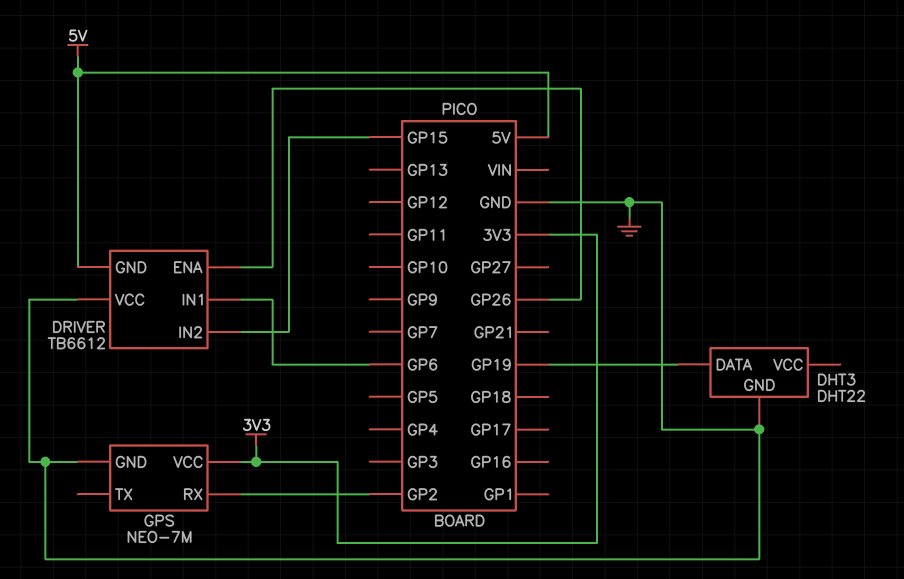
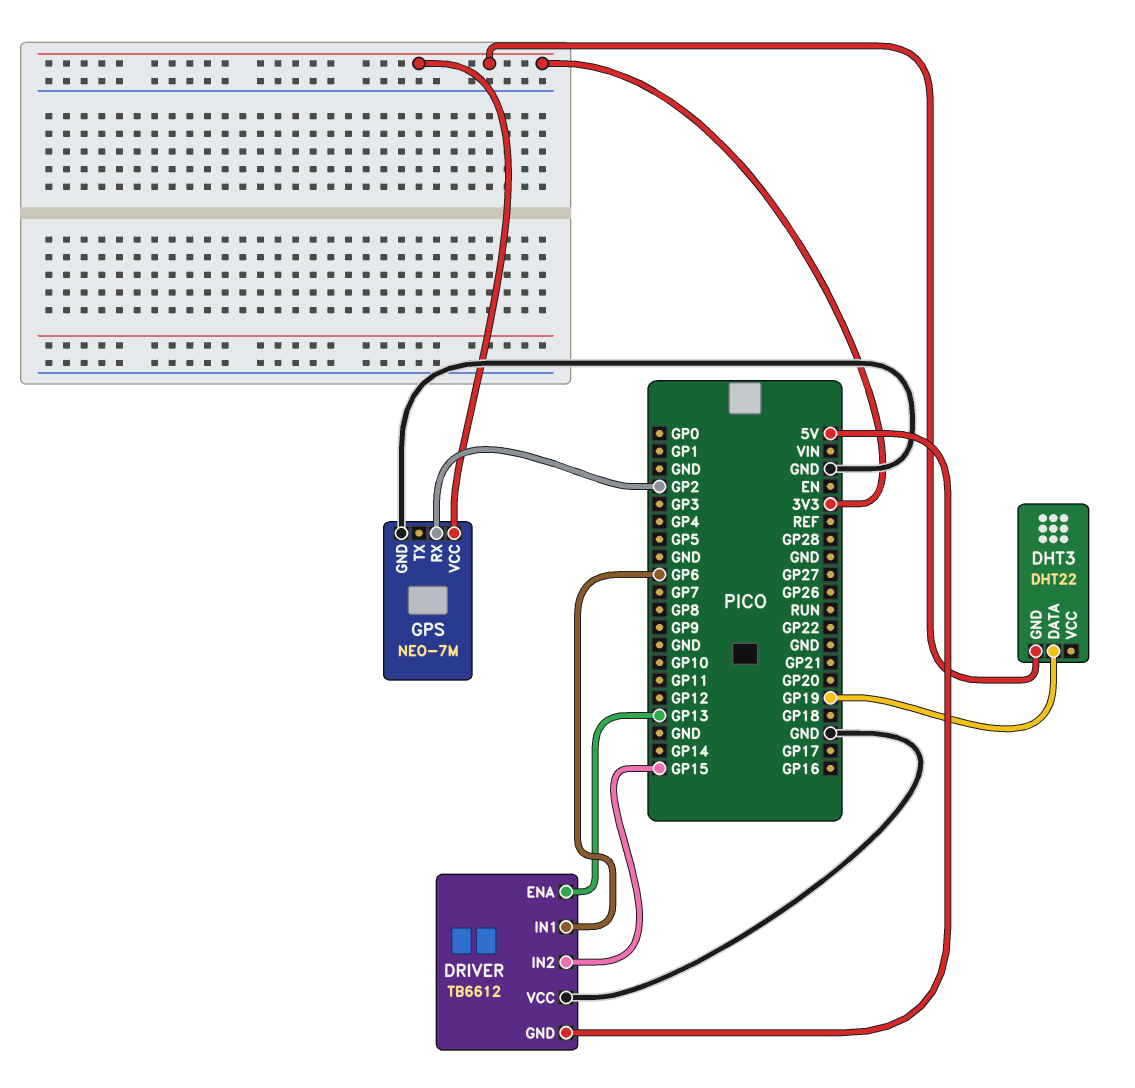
DHT3 pin GND: GND -> 3V3
DRIVER pin ENA: GP26 -> GP13

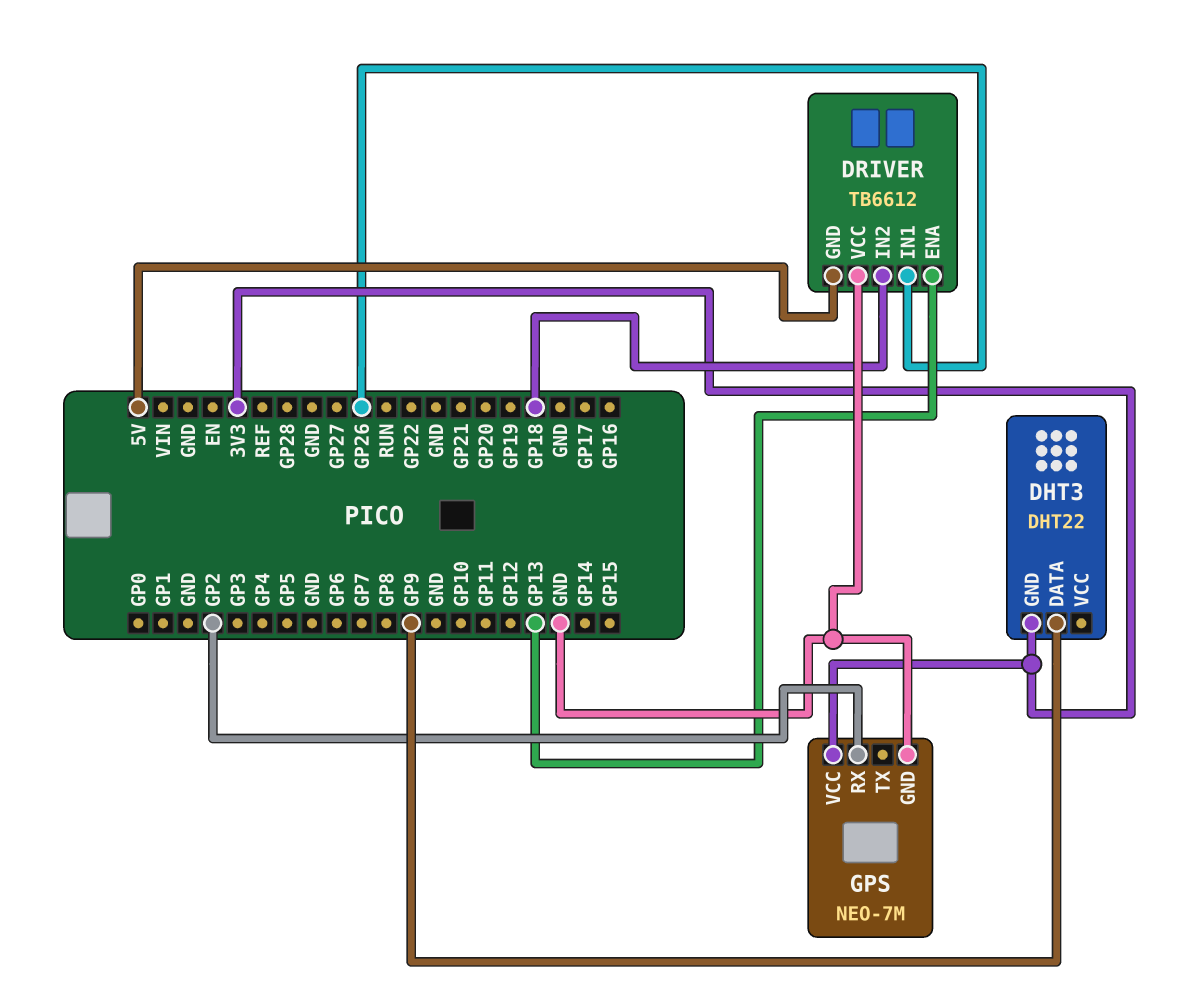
DHT3 pin DATA: GP19 -> GP9
DRIVER pin IN1: GP6 -> GP26
DRIVER pin IN2: GP15 -> GP18

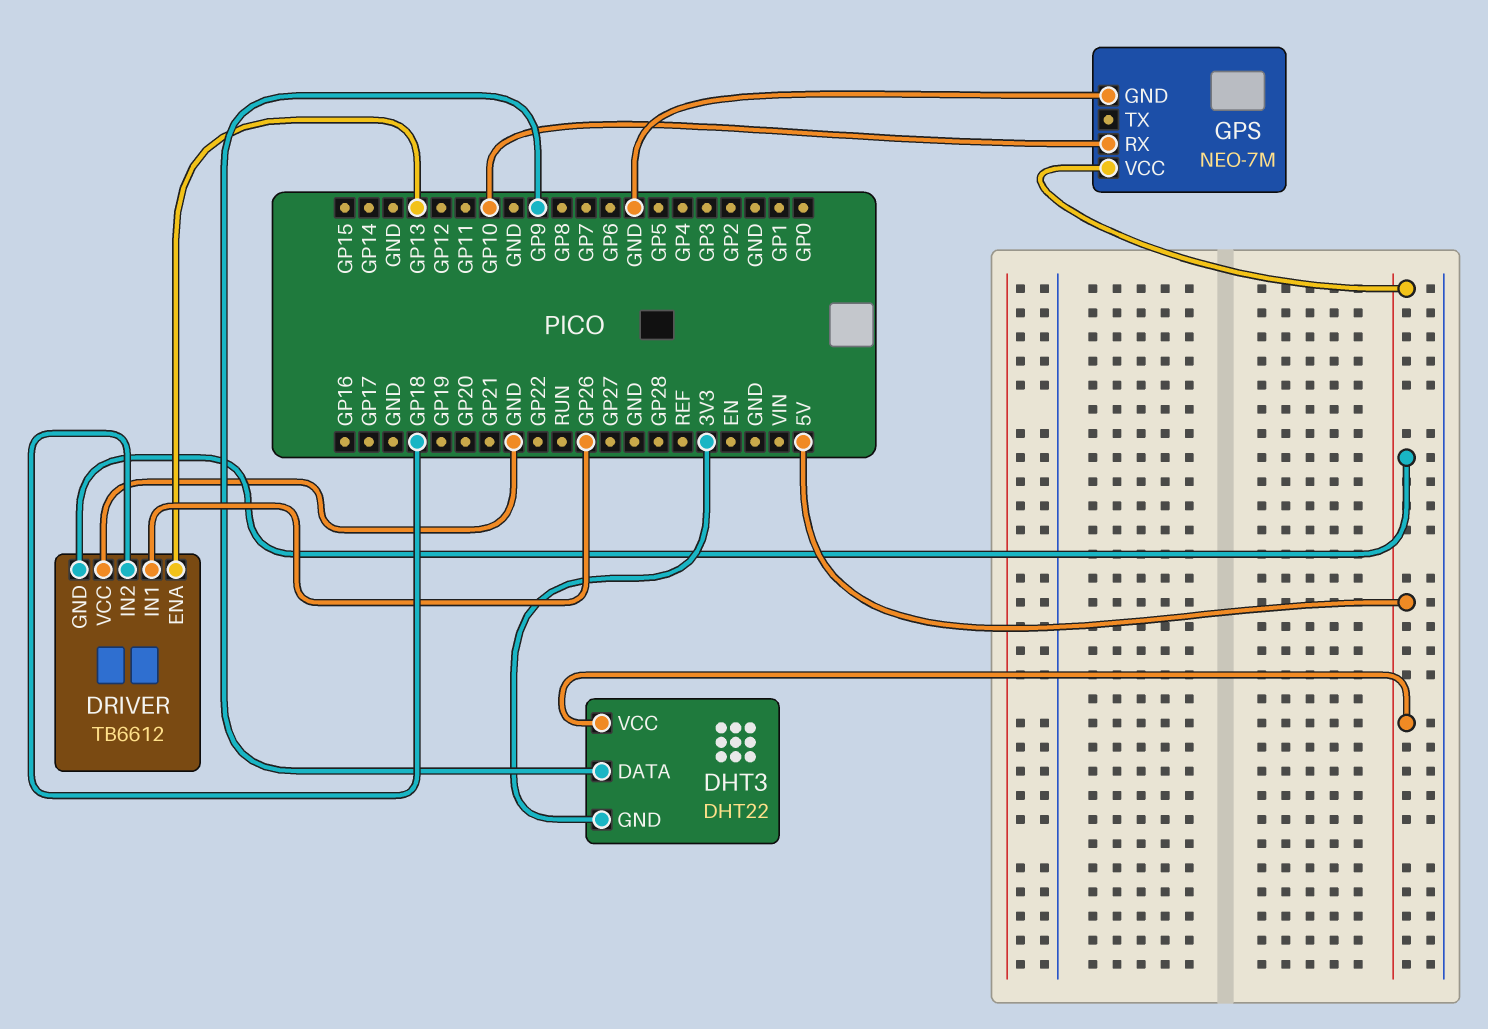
DHT3 pin VCC: none -> 5V
GPS pin RX: GP2 -> GP10
GPS pin VCC: 3V3 -> 5V

